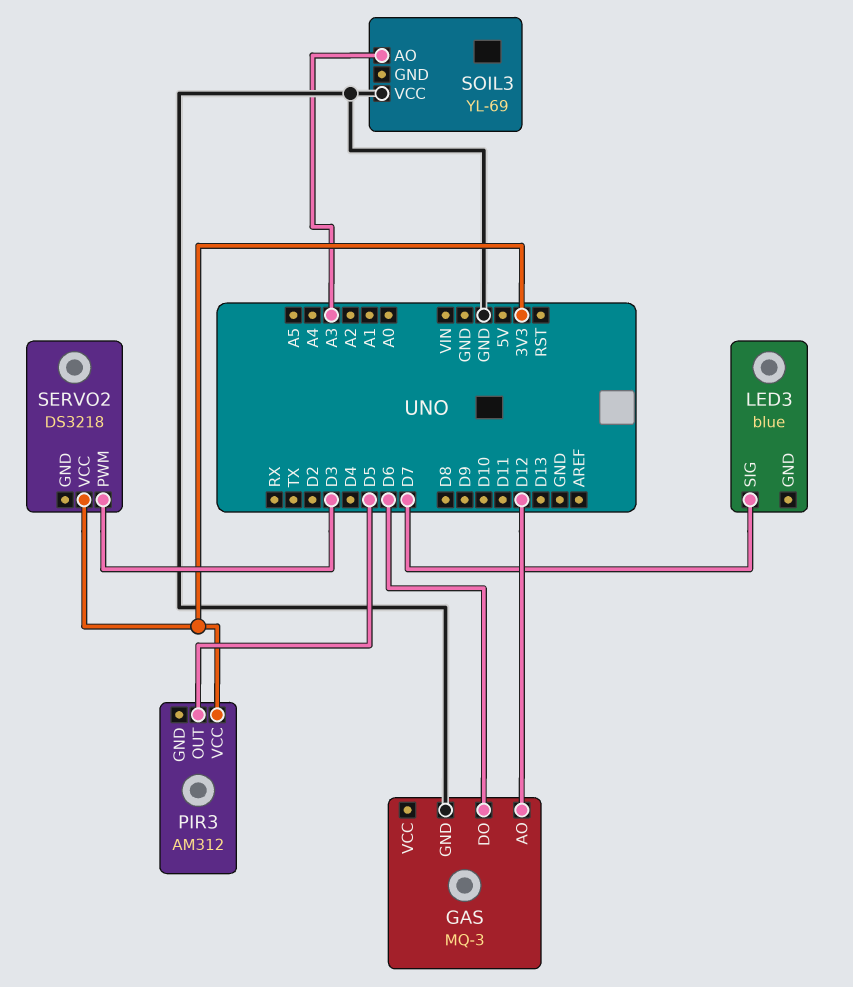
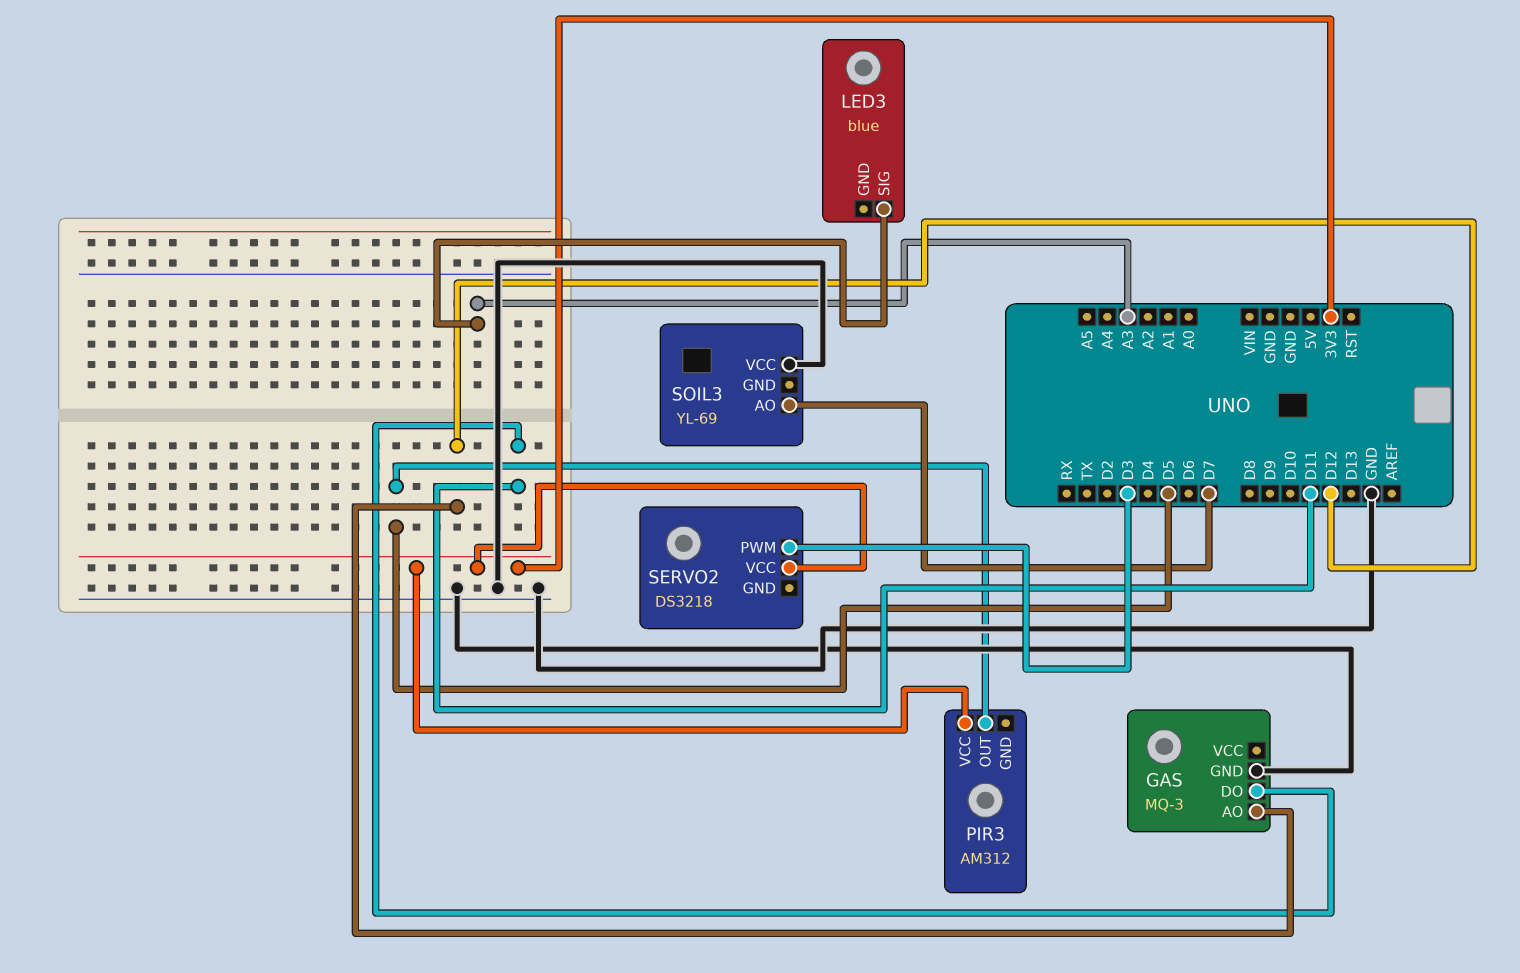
GAS pin DO: D6 -> D11
LED3 pin SIG: D7 -> A3
SOIL3 pin AO: A3 -> D7

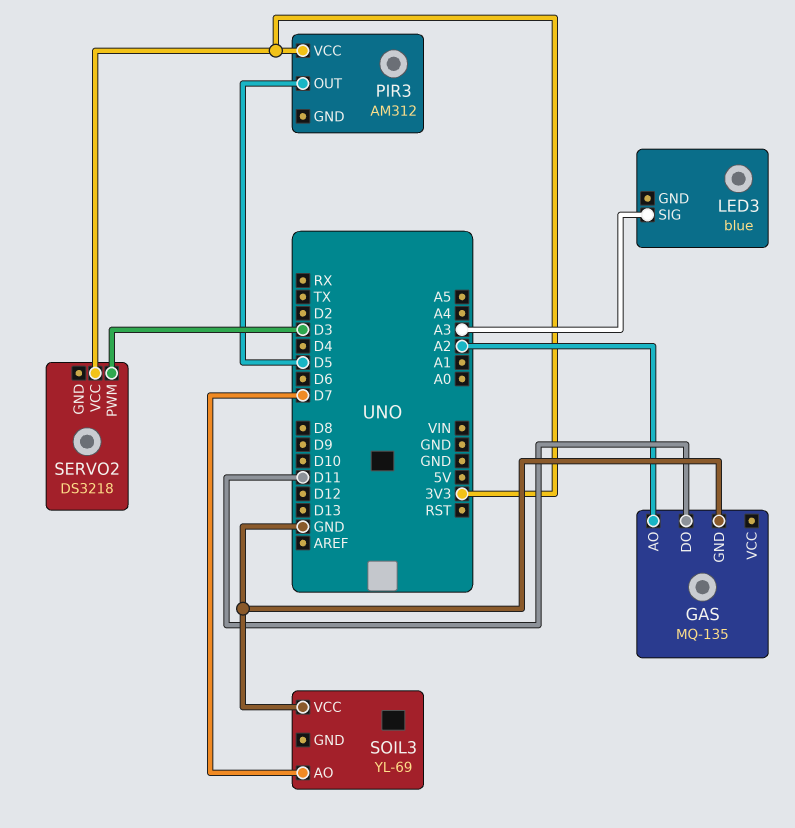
GAS: MQ-3 -> MQ-135
GAS pin AO: D12 -> A2

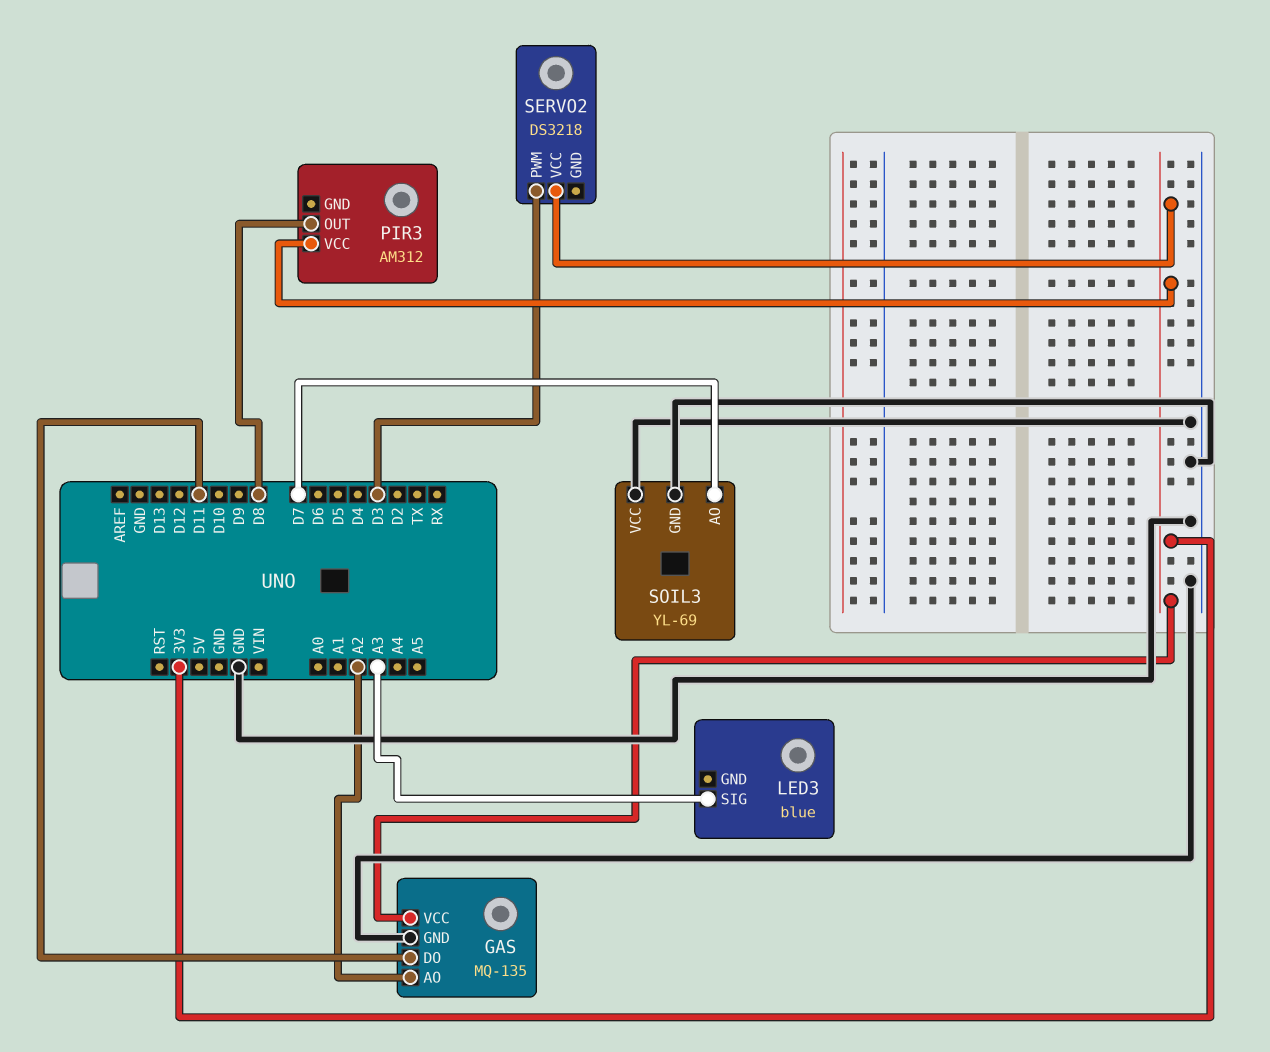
GAS pin VCC: none -> 3V3
PIR3 pin OUT: D5 -> D8
SOIL3 pin GND: none -> GND

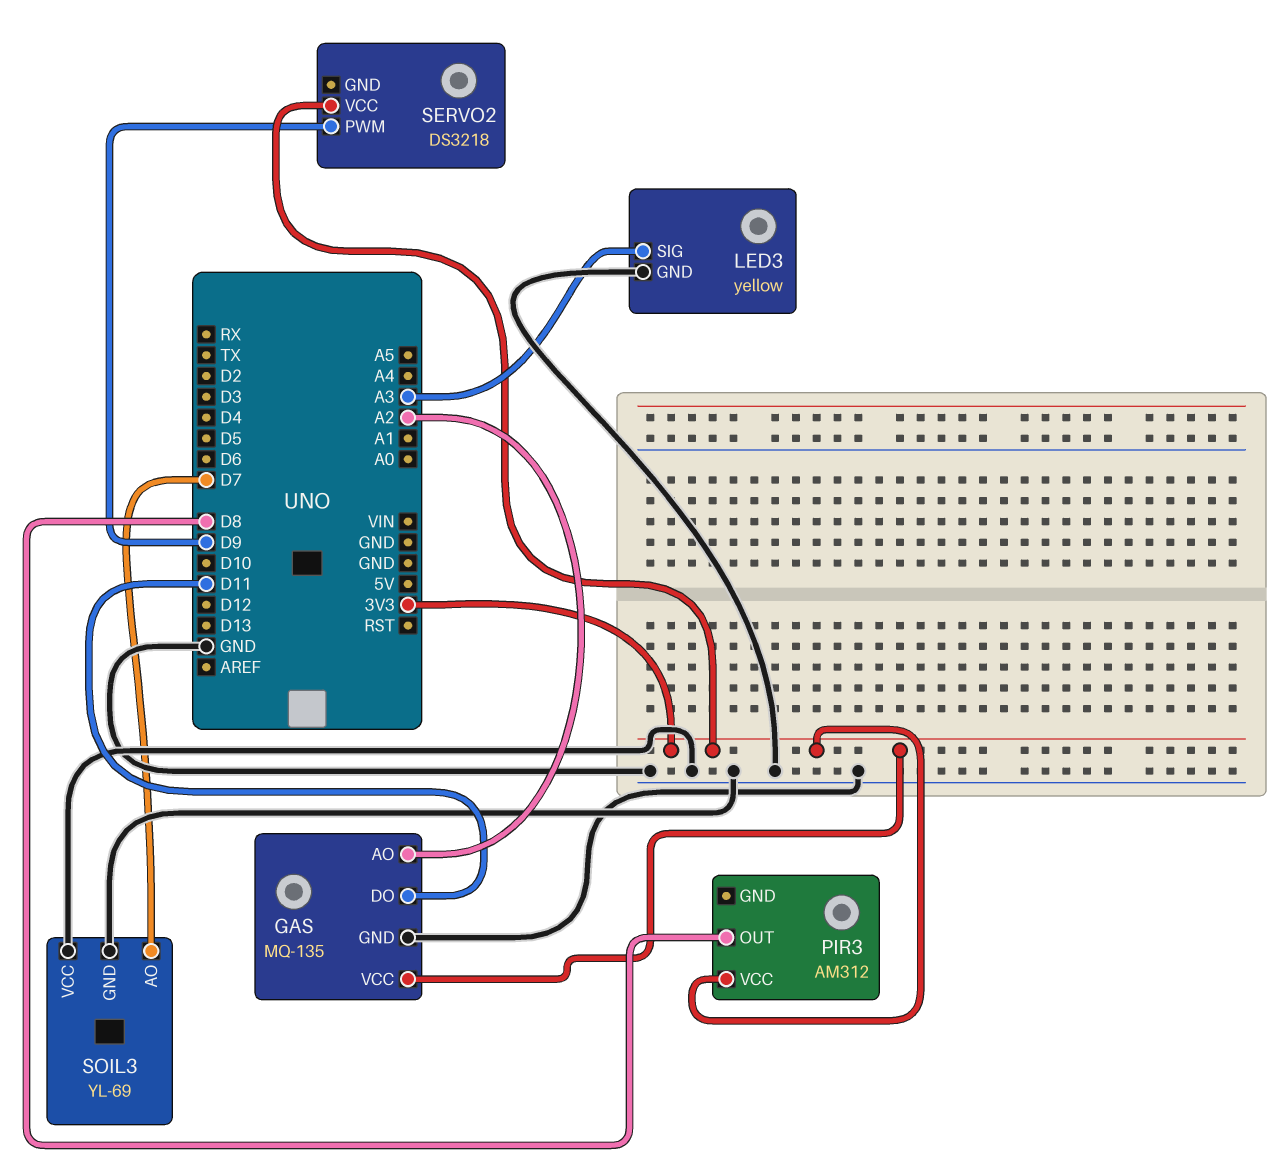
LED3: blue -> yellow
LED3 pin GND: none -> GND
SERVO2 pin PWM: D3 -> D9

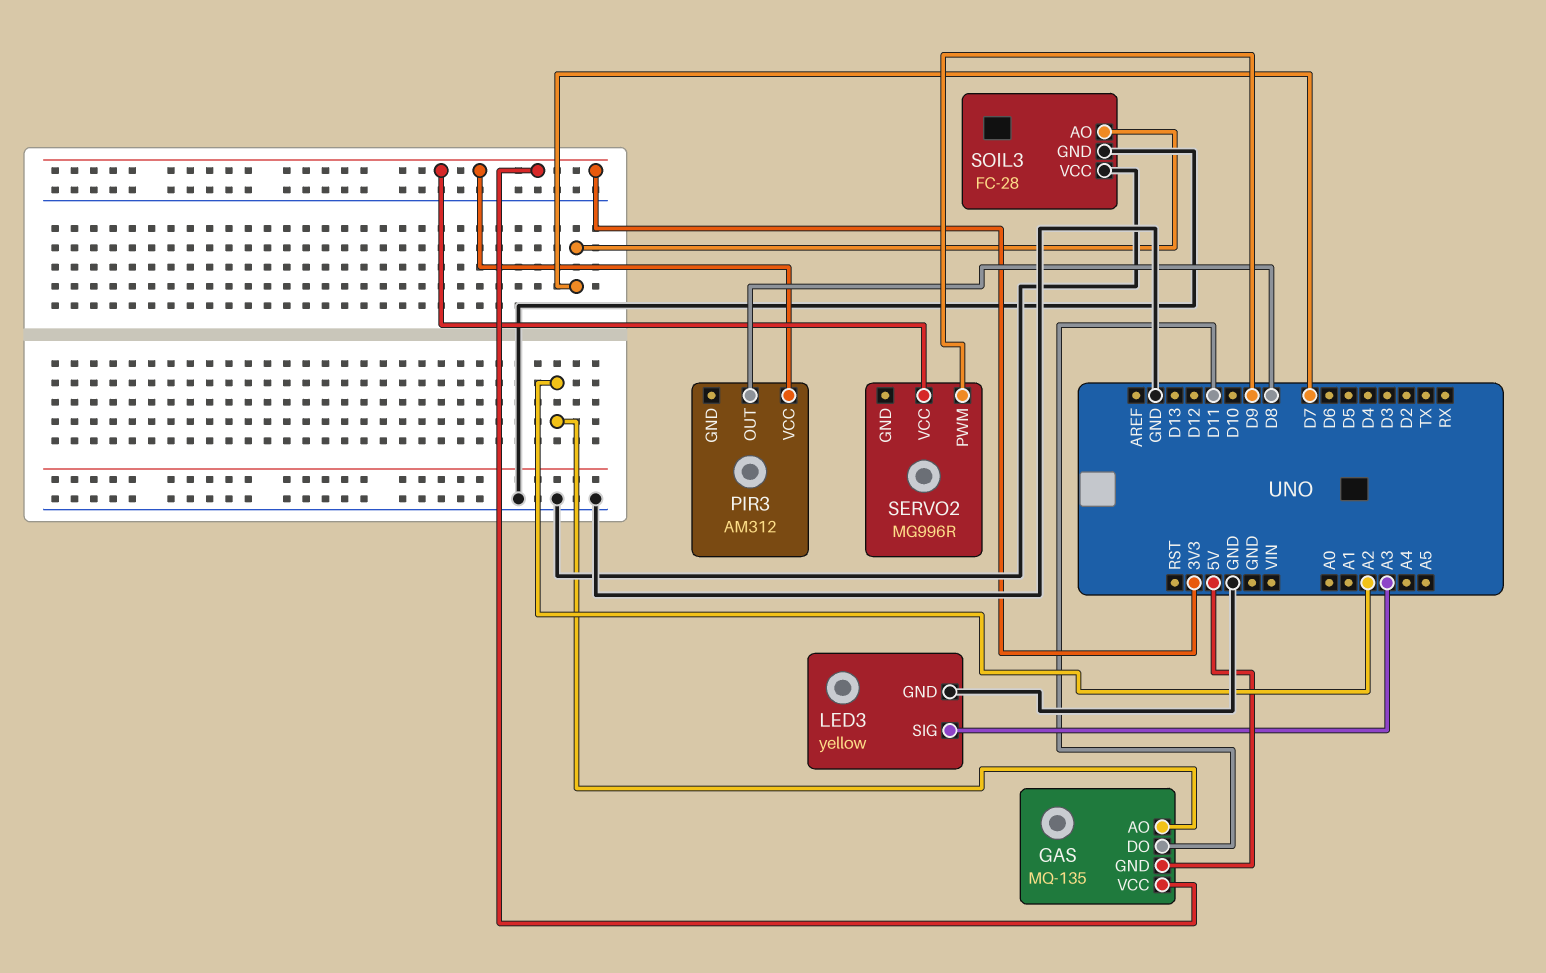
GAS pin GND: GND -> 5V
SERVO2: DS3218 -> MG996R
SOIL3: YL-69 -> FC-28

